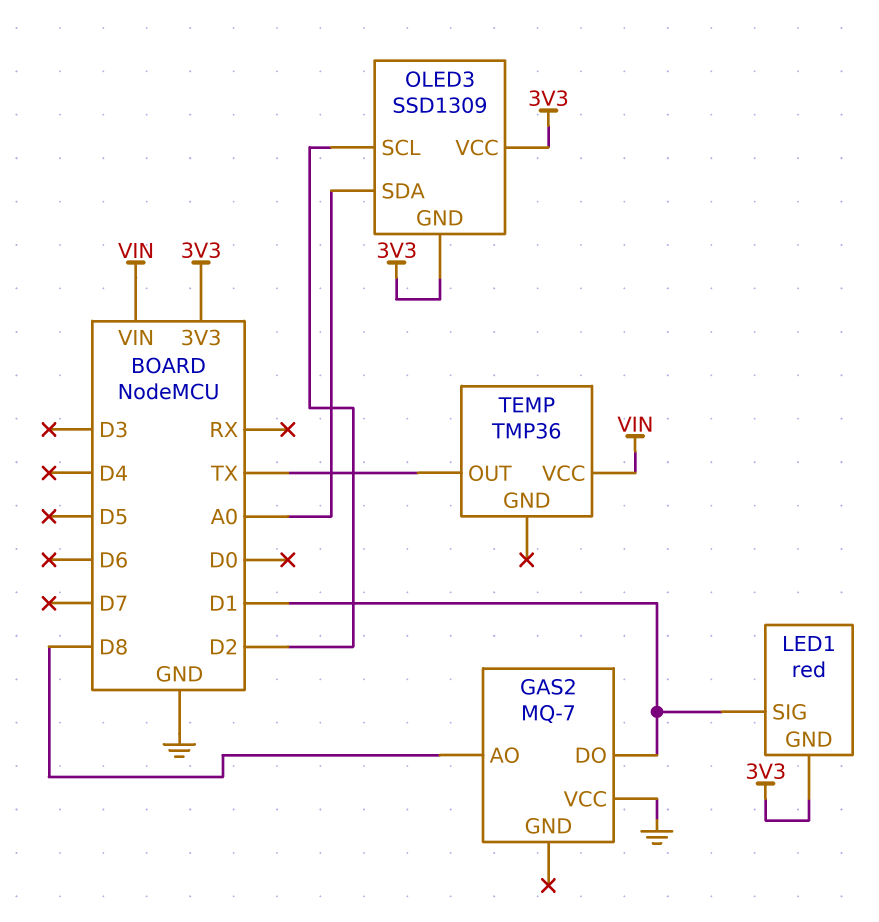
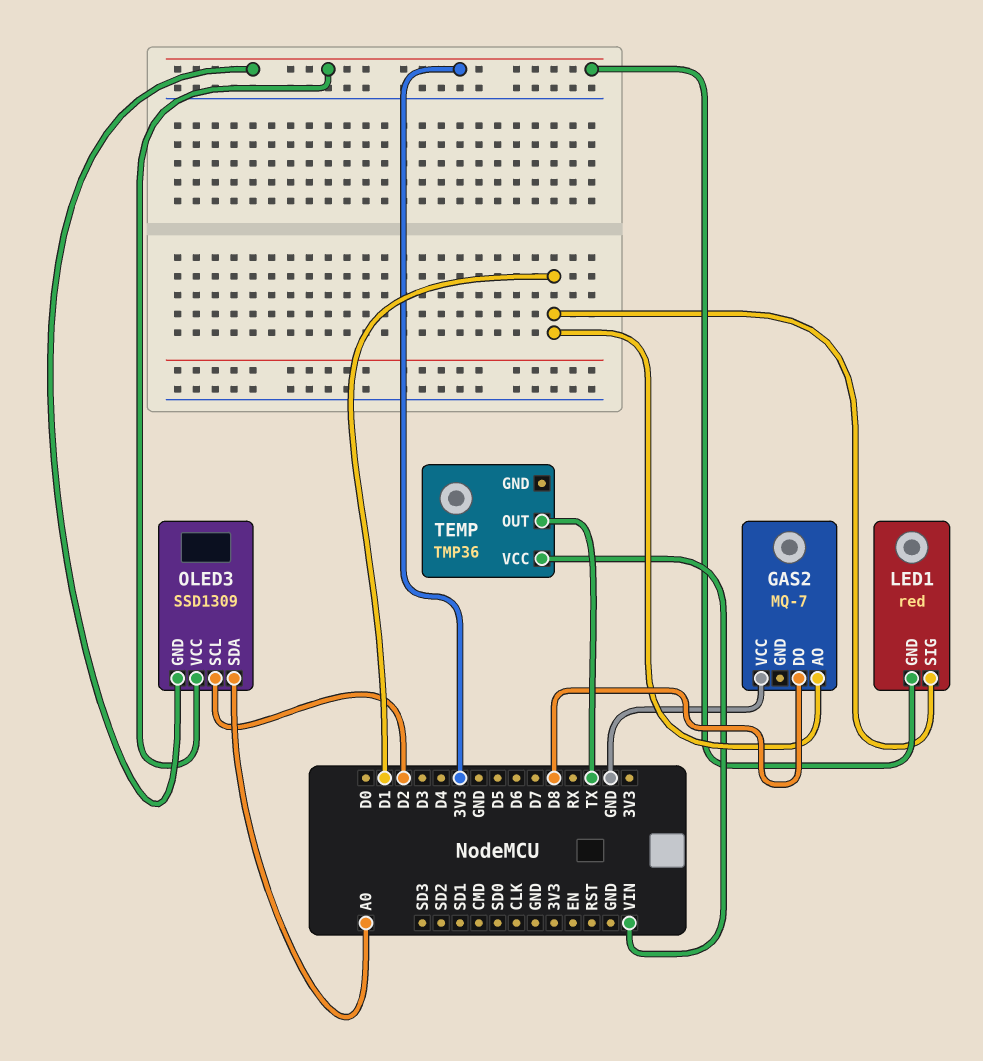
GAS2 pin AO: D8 -> D1
GAS2 pin DO: D1 -> D8

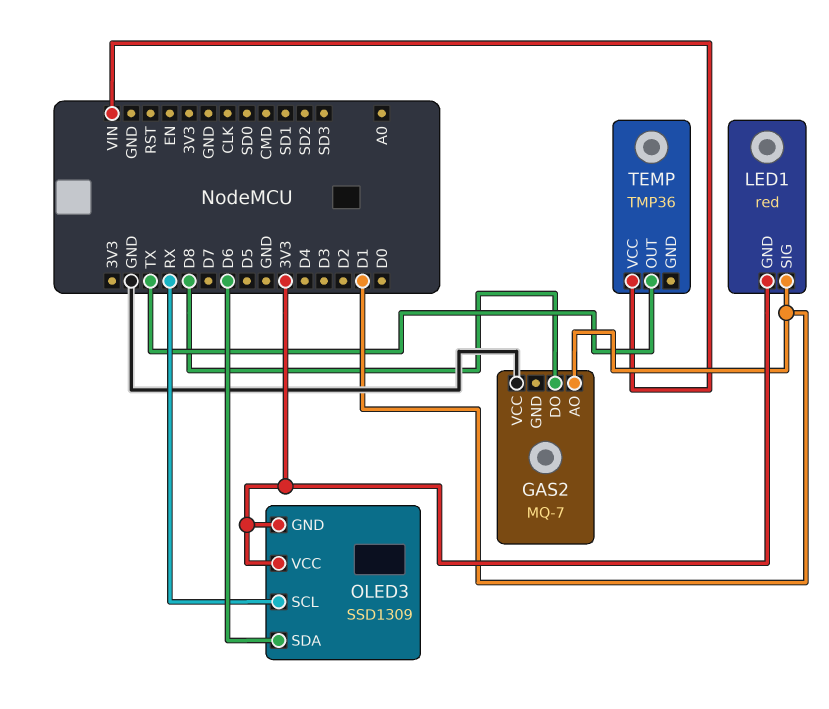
OLED3 pin SCL: D2 -> RX
OLED3 pin SDA: A0 -> D6

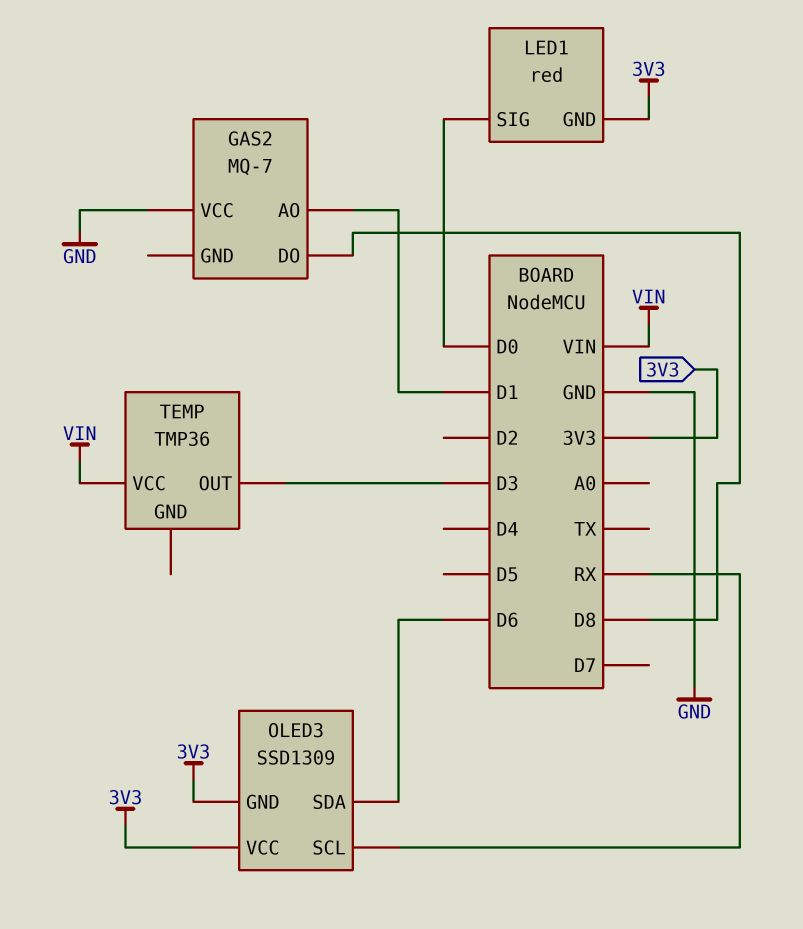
LED1 pin SIG: D1 -> D0
TEMP pin OUT: TX -> D3

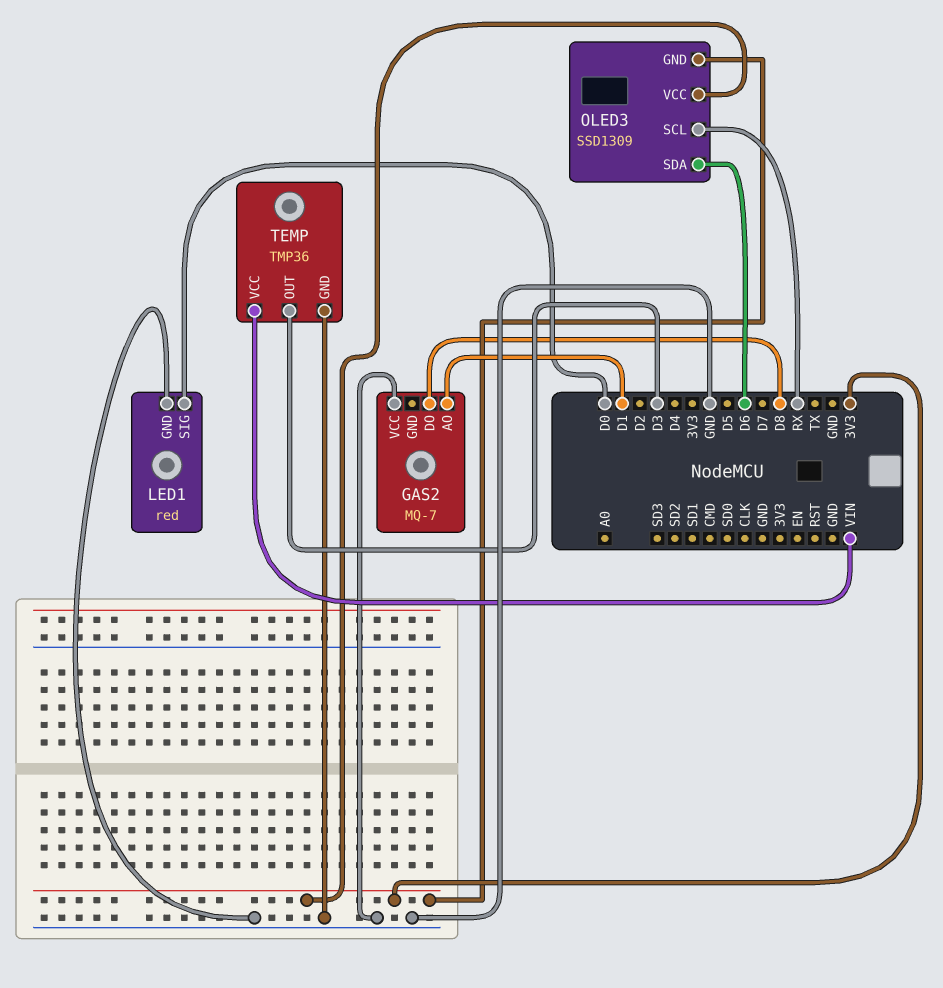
LED1 pin GND: 3V3 -> GND
TEMP pin GND: none -> GND

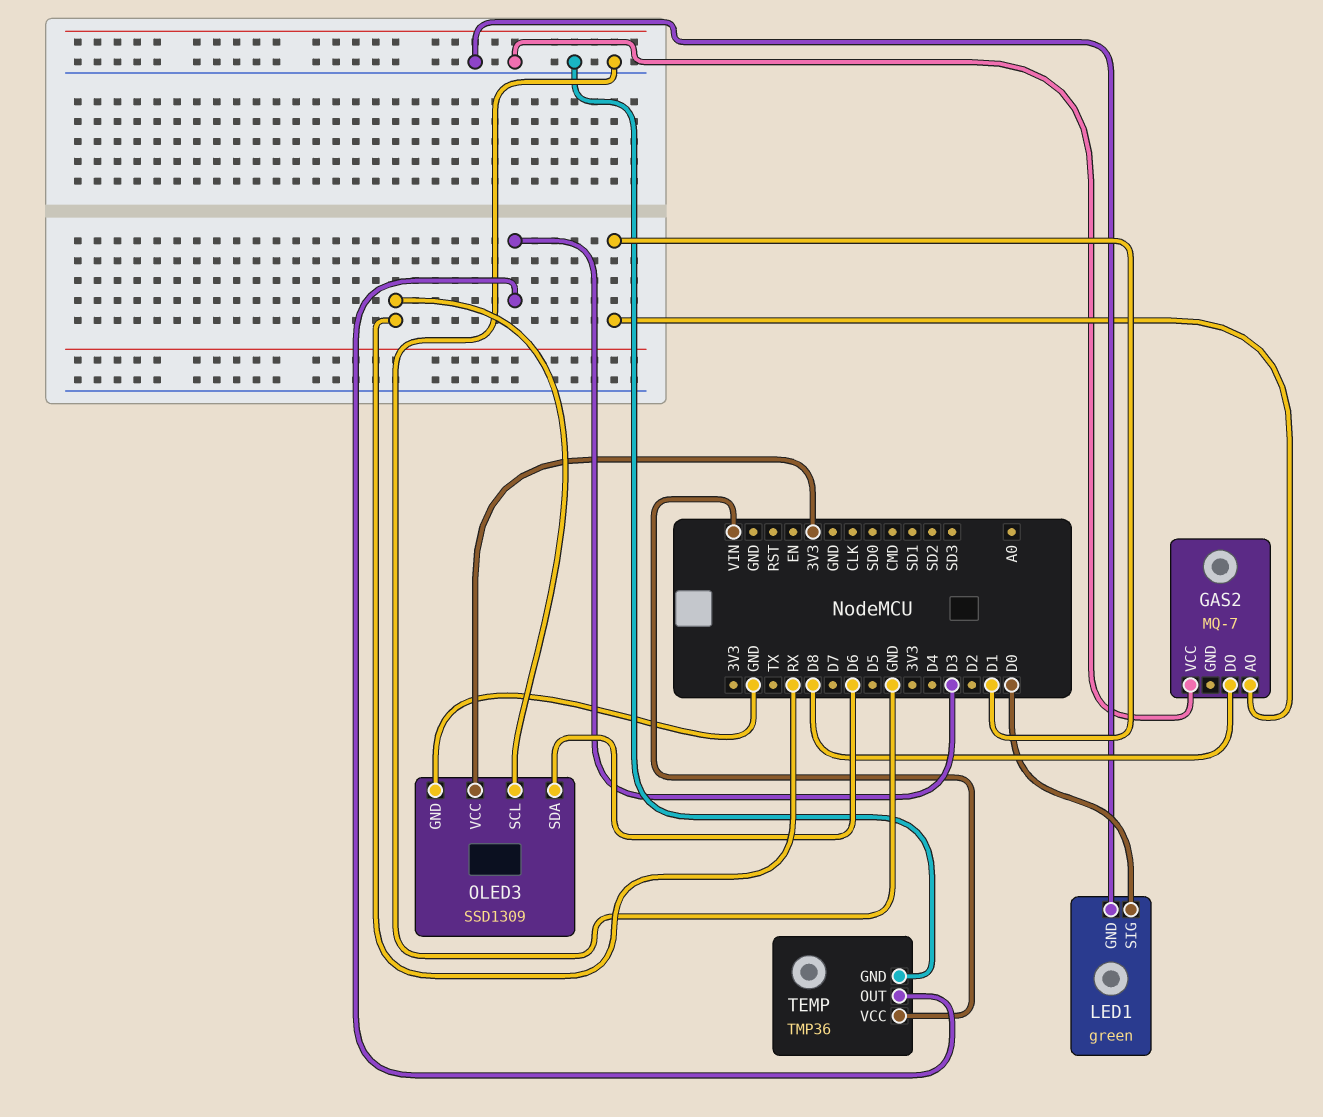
LED1: red -> green
OLED3 pin GND: 3V3 -> GND

